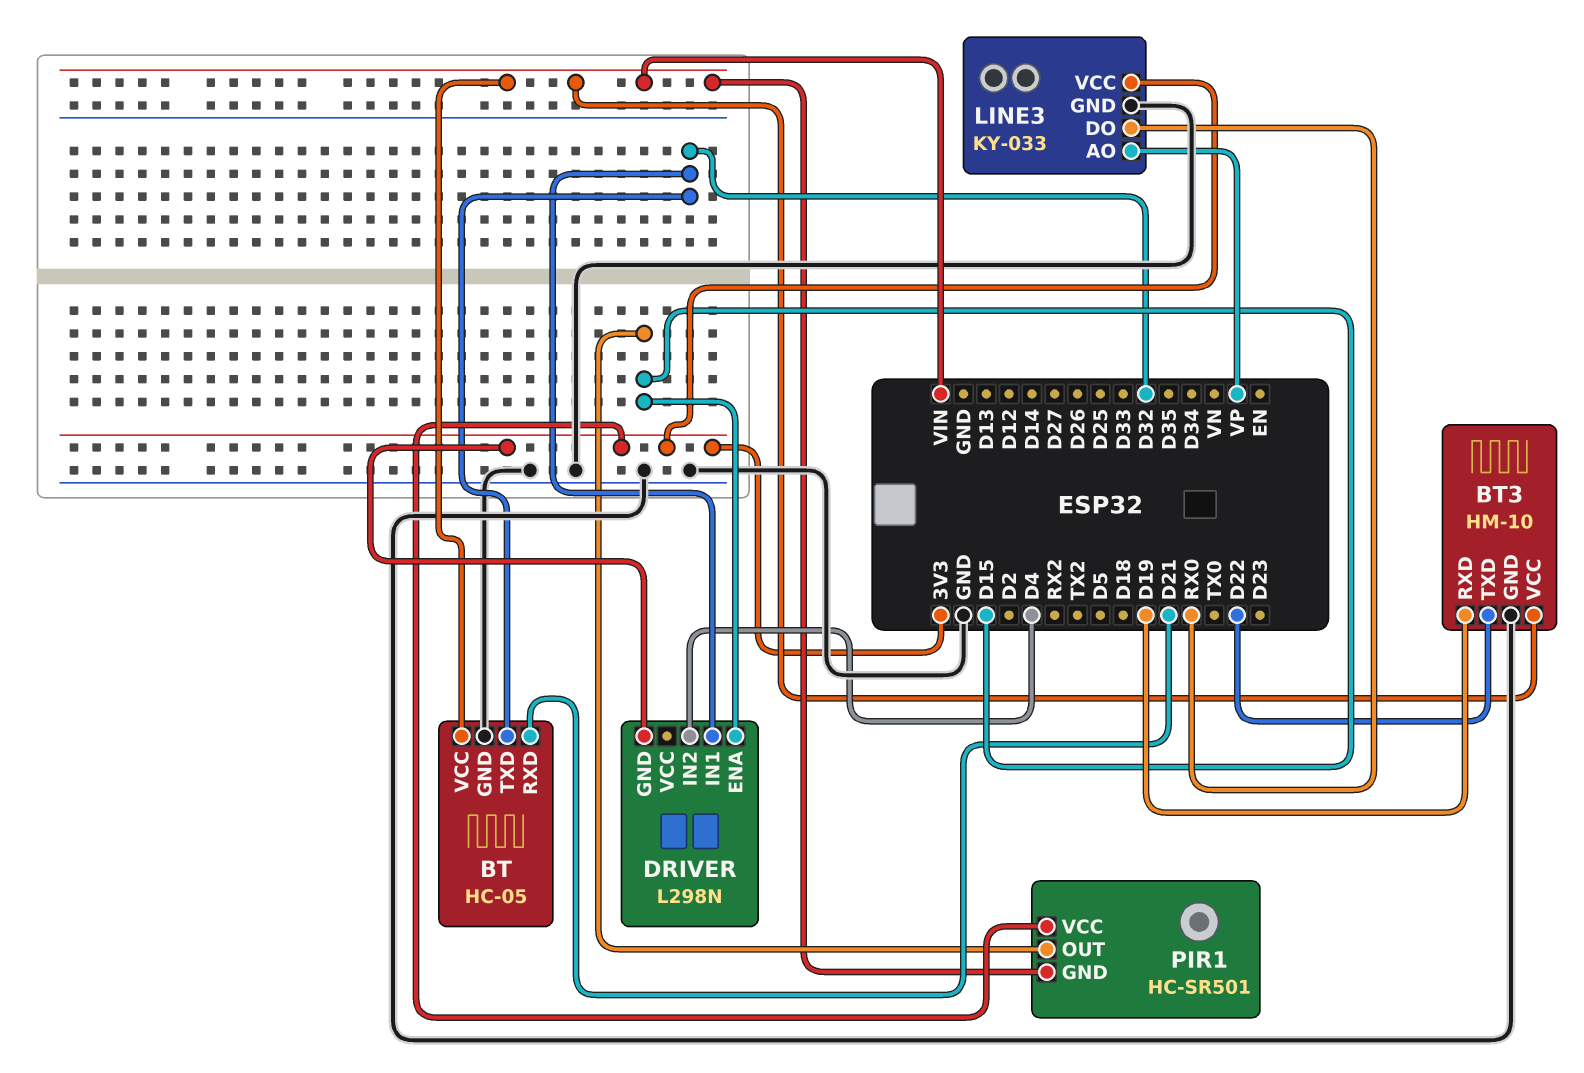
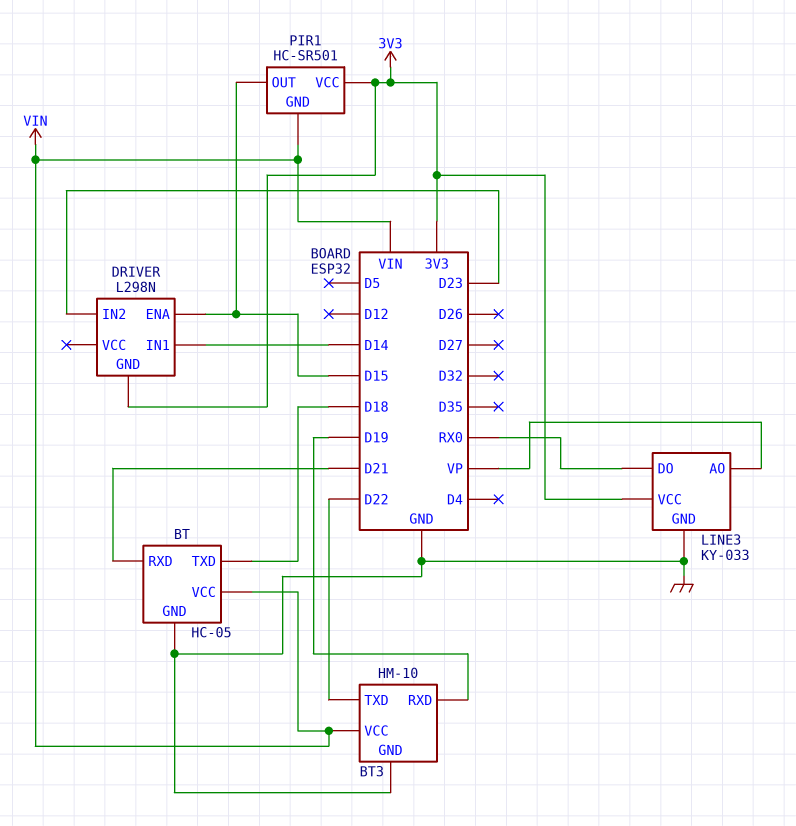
BT pin TXD: D32 -> D18
DRIVER pin IN1: D32 -> D14
DRIVER pin IN2: D4 -> D23

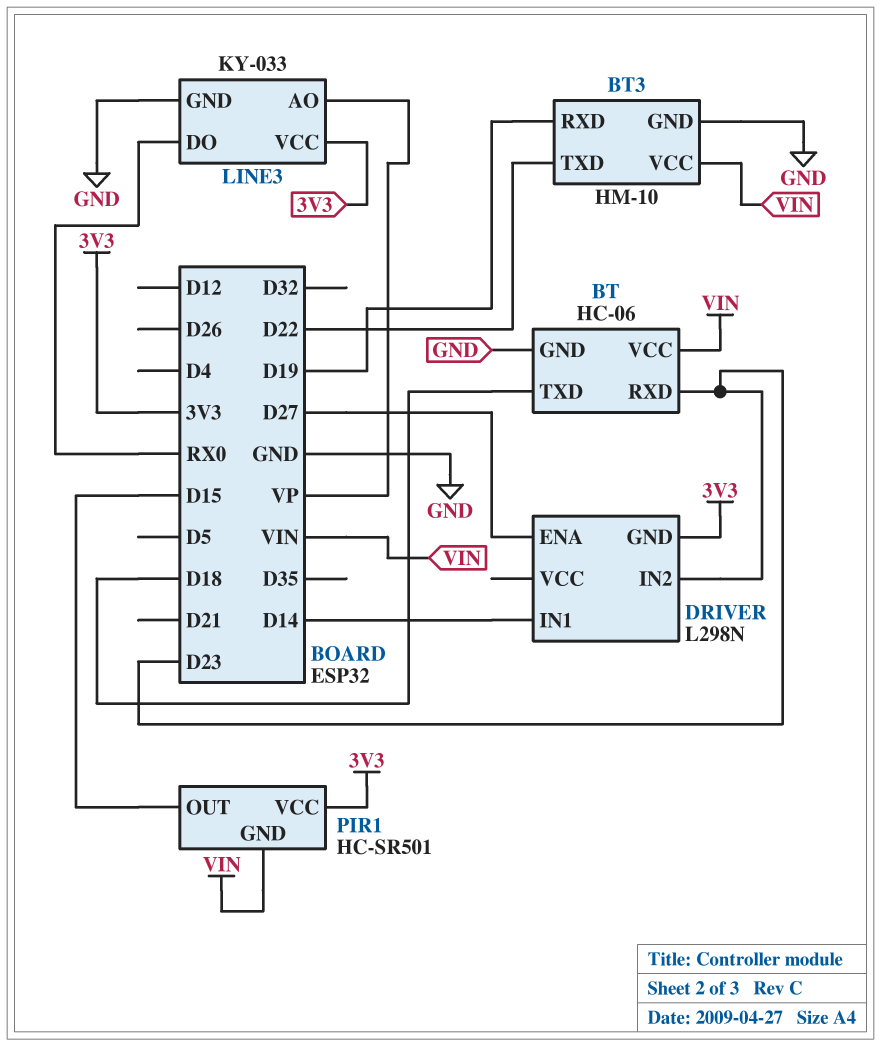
BT: HC-05 -> HC-06
BT pin RXD: D21 -> D23
DRIVER pin ENA: D15 -> D27

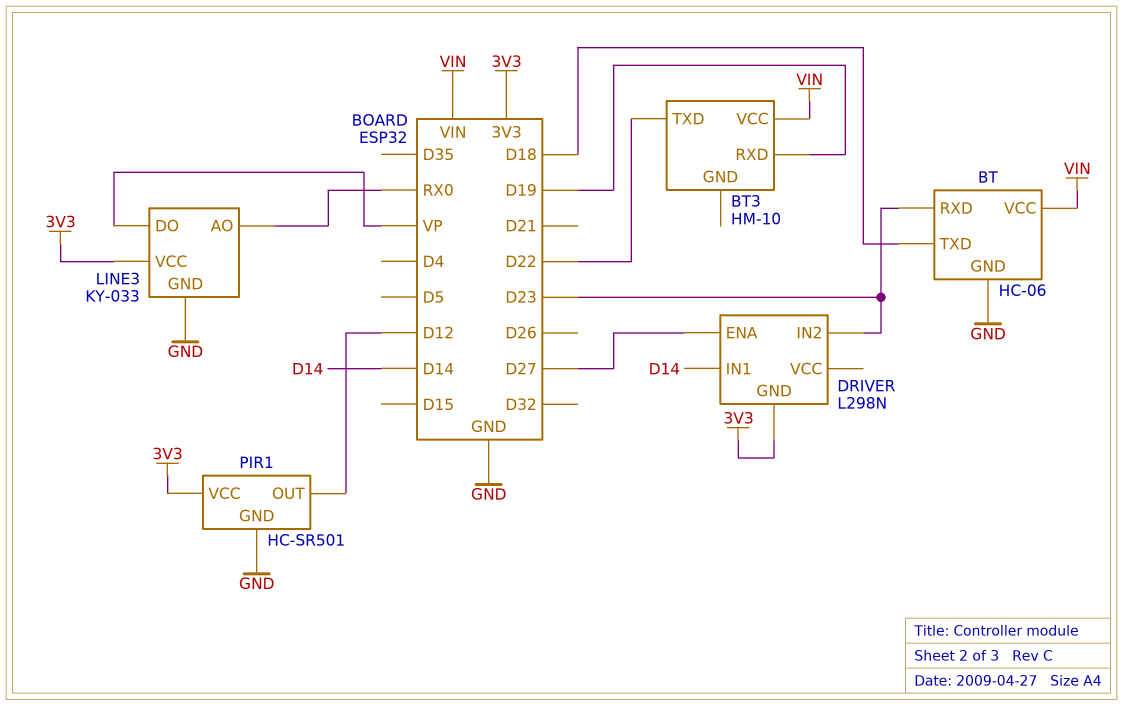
BT3 pin GND: GND -> none
LINE3 pin AO: VP -> RX0
LINE3 pin DO: RX0 -> VP
PIR1 pin GND: VIN -> GND
PIR1 pin OUT: D15 -> D12

